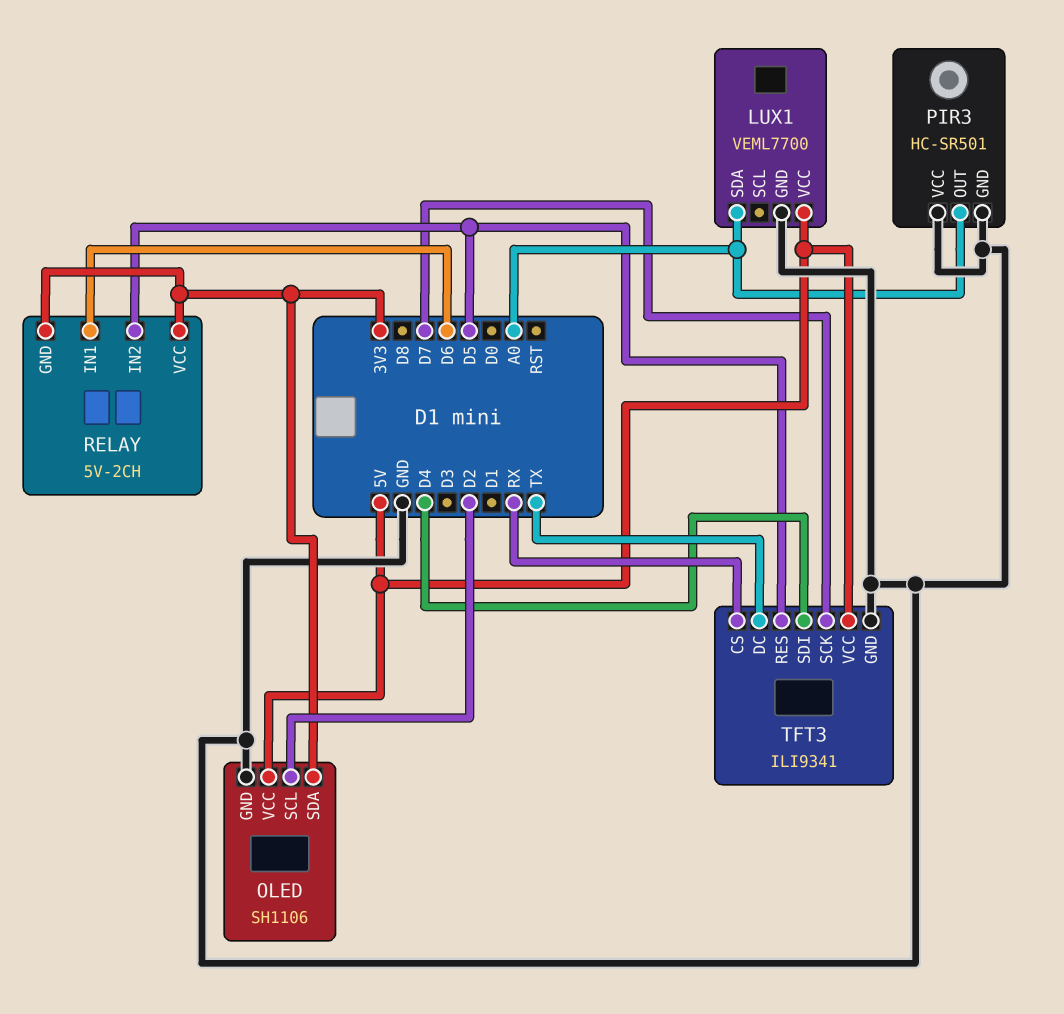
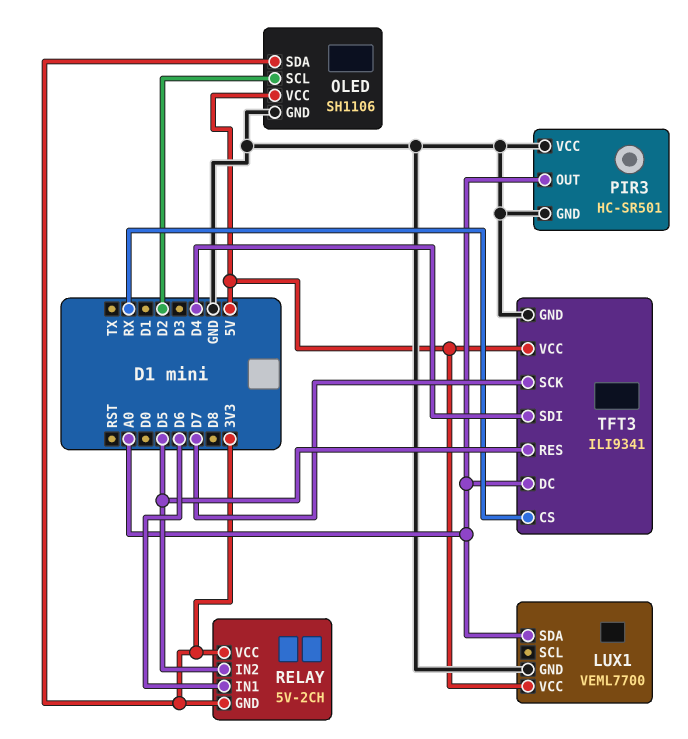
TFT3 pin DC: TX -> A0

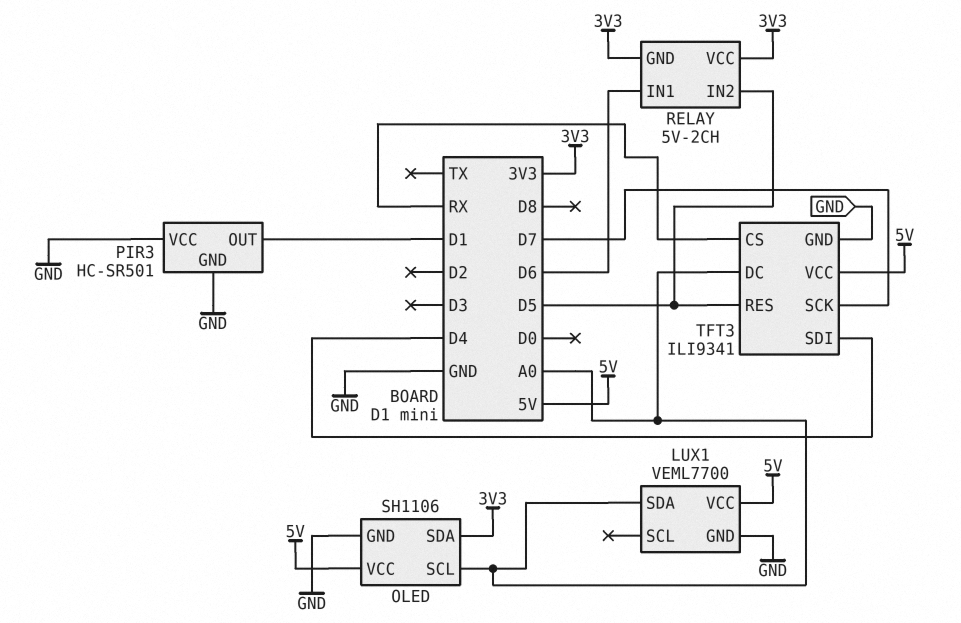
OLED pin SCL: D2 -> A0
PIR3 pin OUT: A0 -> D1

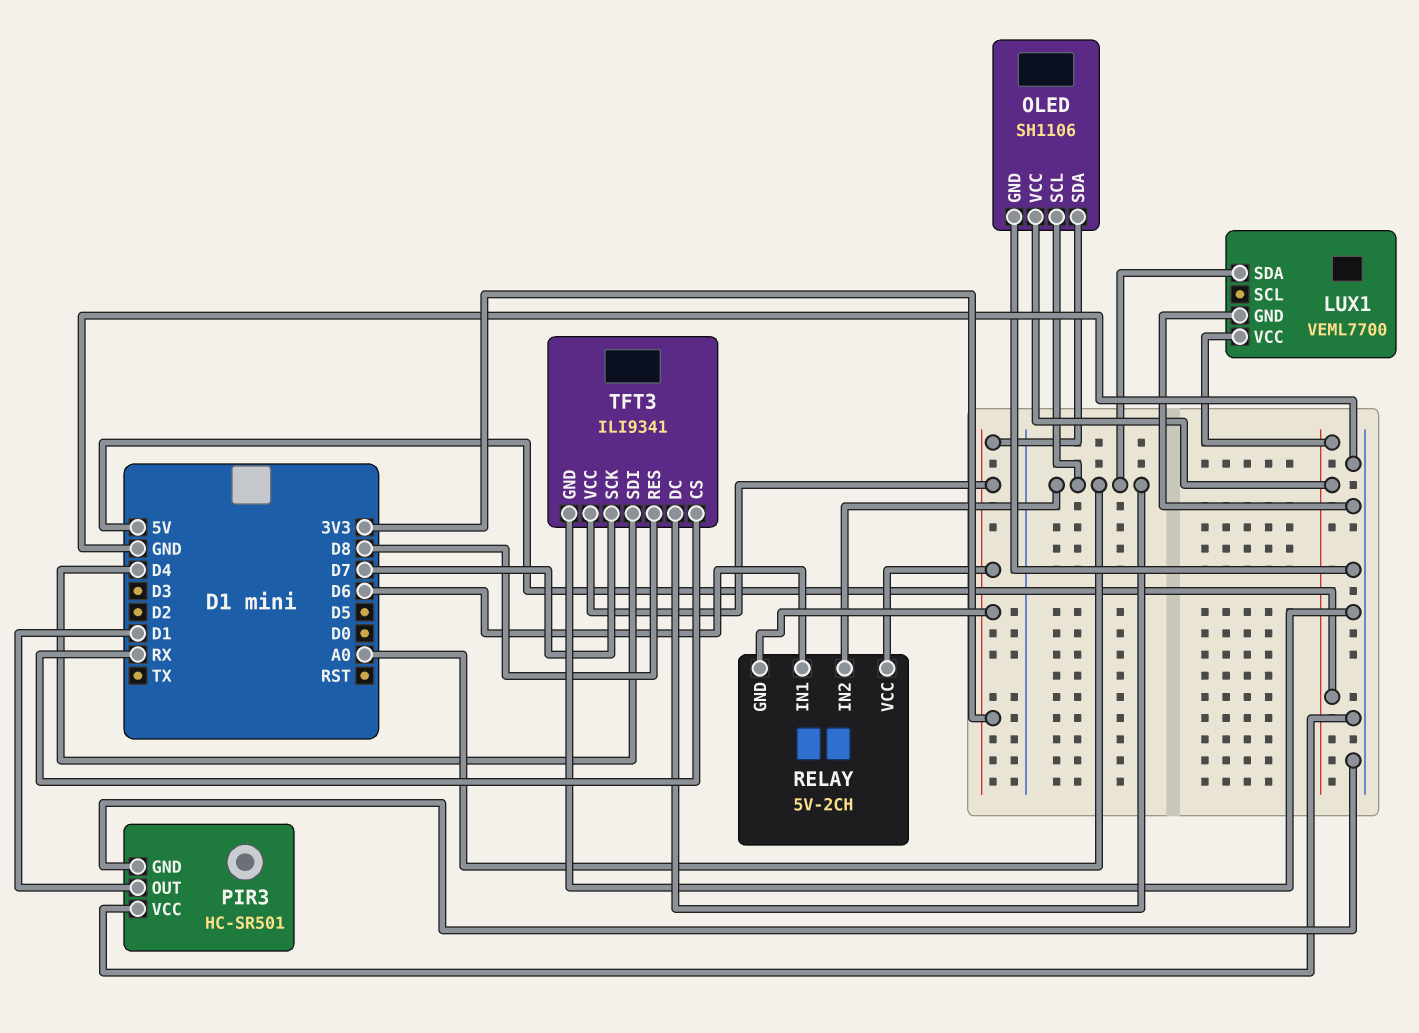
RELAY pin IN2: D5 -> A0
TFT3 pin RES: D5 -> D8
TFT3 pin VCC: 5V -> 3V3

